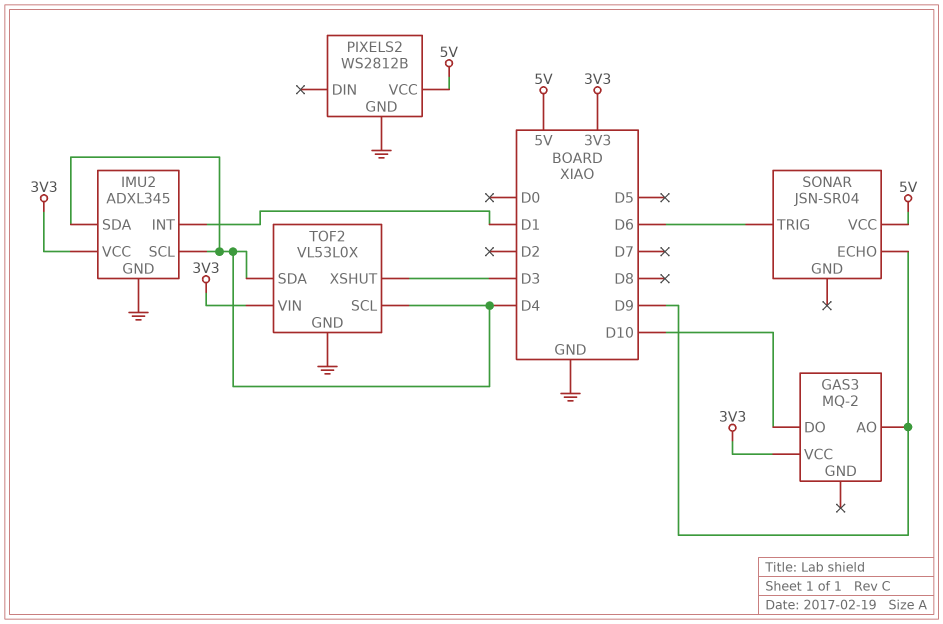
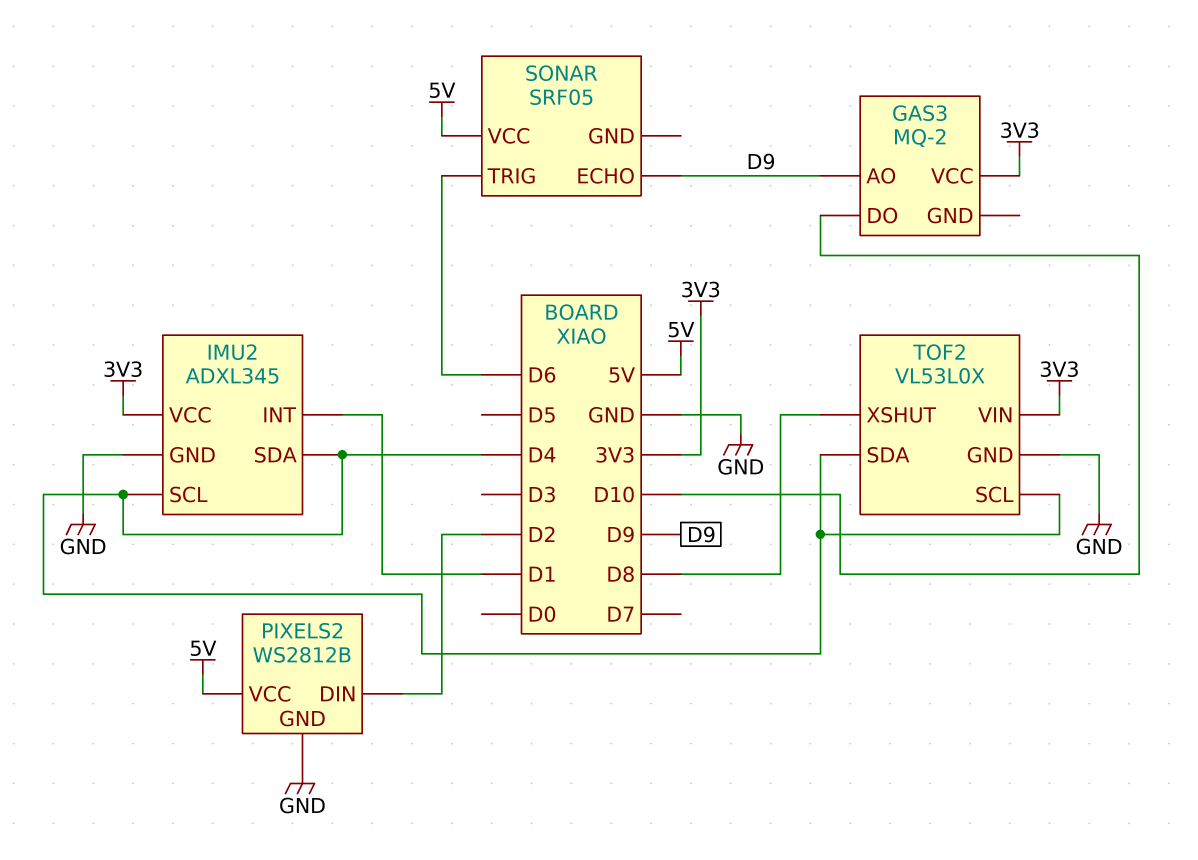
PIXELS2 pin DIN: none -> D2
SONAR: JSN-SR04 -> SRF05
TOF2 pin XSHUT: D3 -> D8

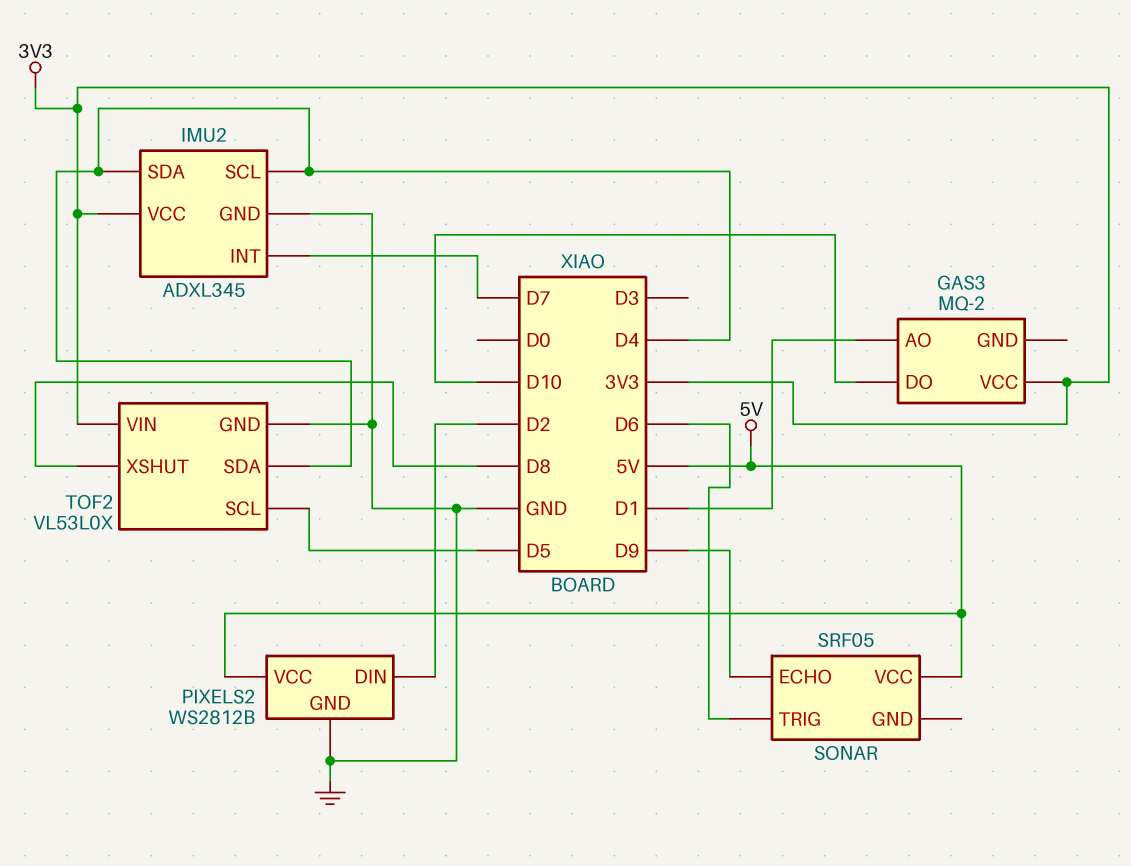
GAS3 pin AO: D9 -> D1
IMU2 pin INT: D1 -> D7
TOF2 pin SCL: D4 -> D5

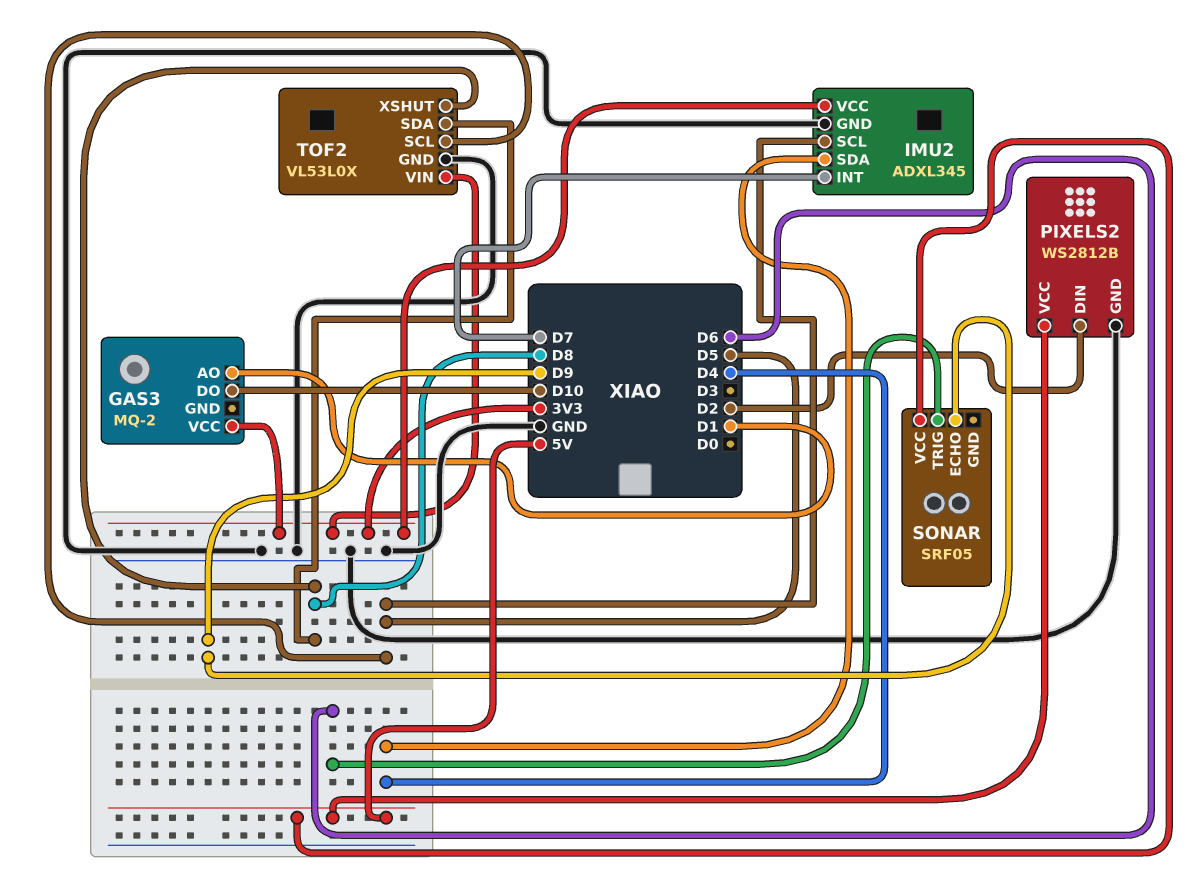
IMU2 pin SCL: D4 -> D5
TOF2 pin SDA: D4 -> D8

